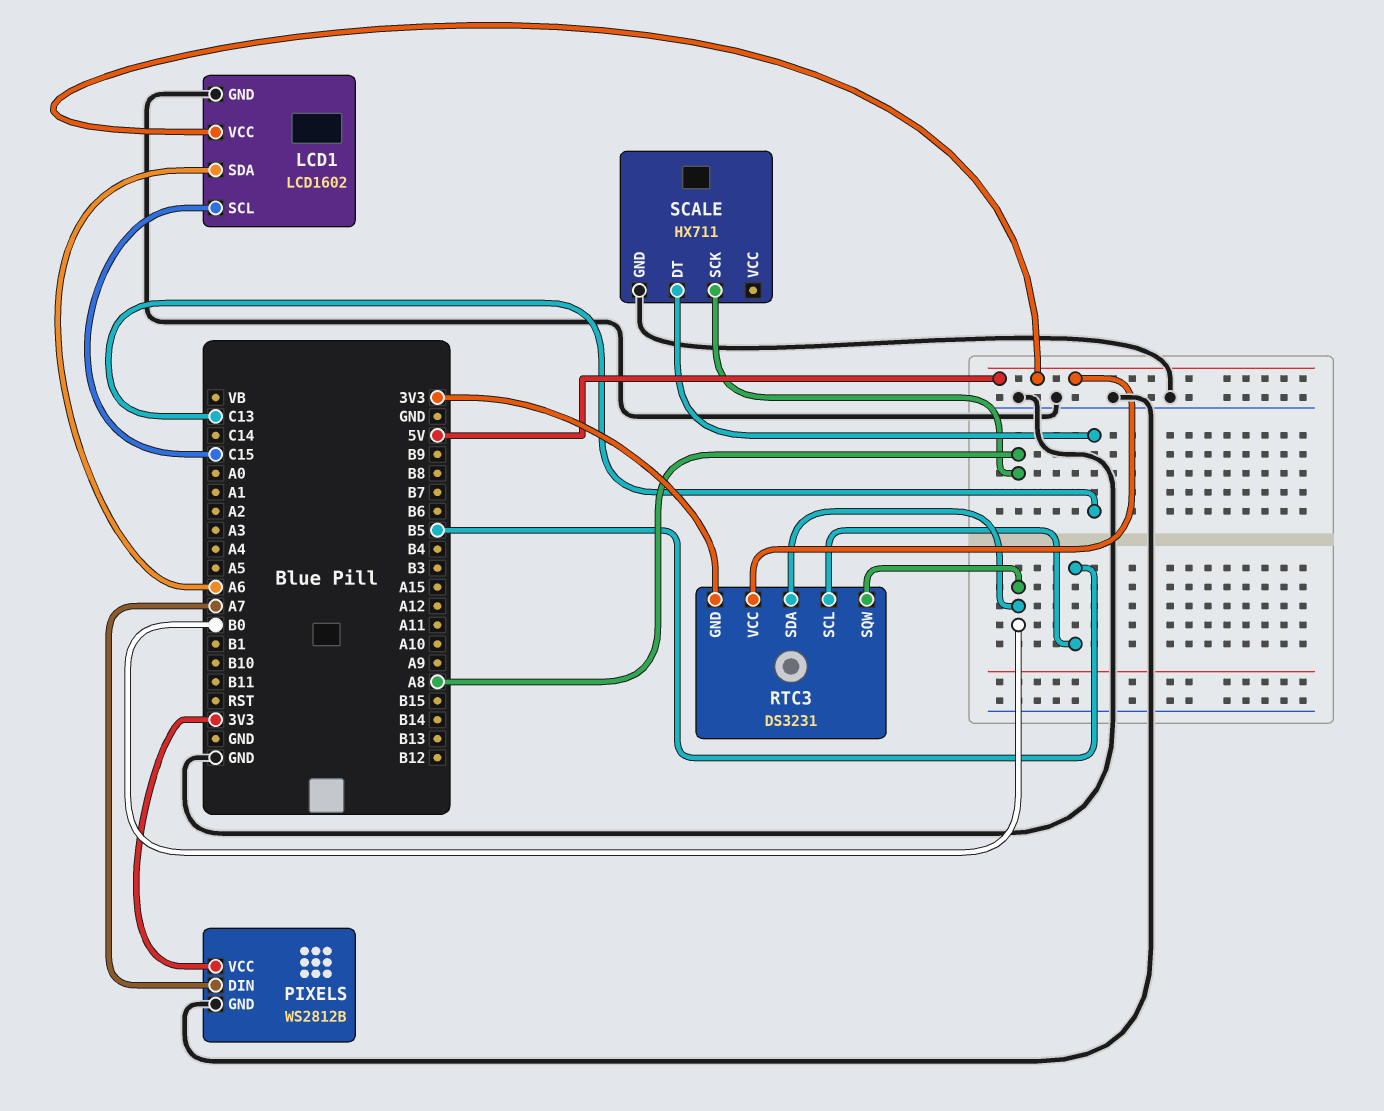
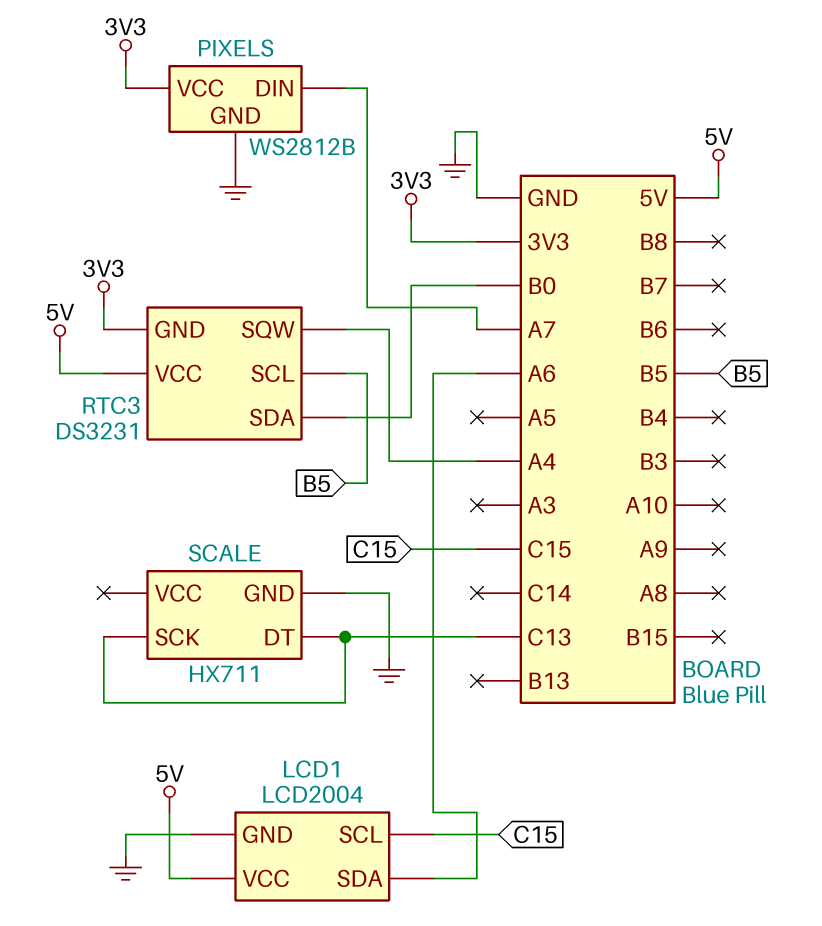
LCD1: LCD1602 -> LCD2004
RTC3 pin SQW: B0 -> A4
SCALE pin SCK: A8 -> C13

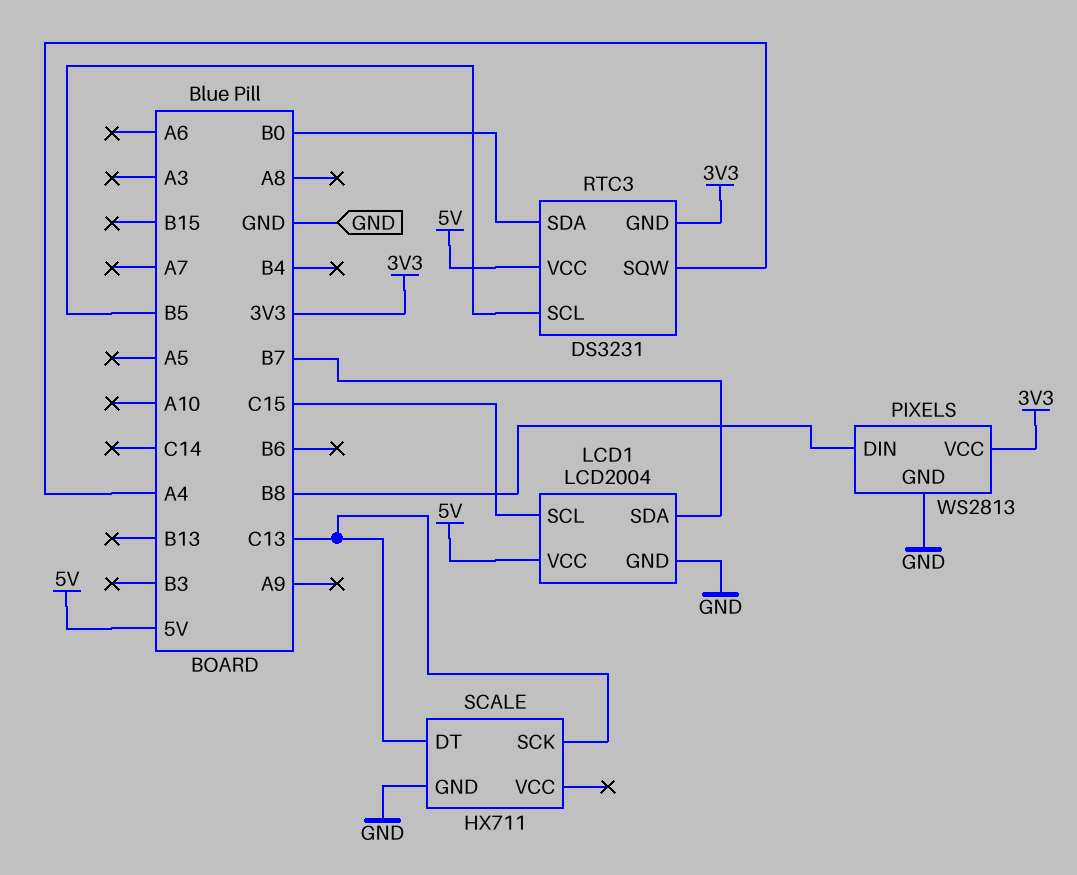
LCD1 pin SDA: A6 -> B7
PIXELS: WS2812B -> WS2813
PIXELS pin DIN: A7 -> B8

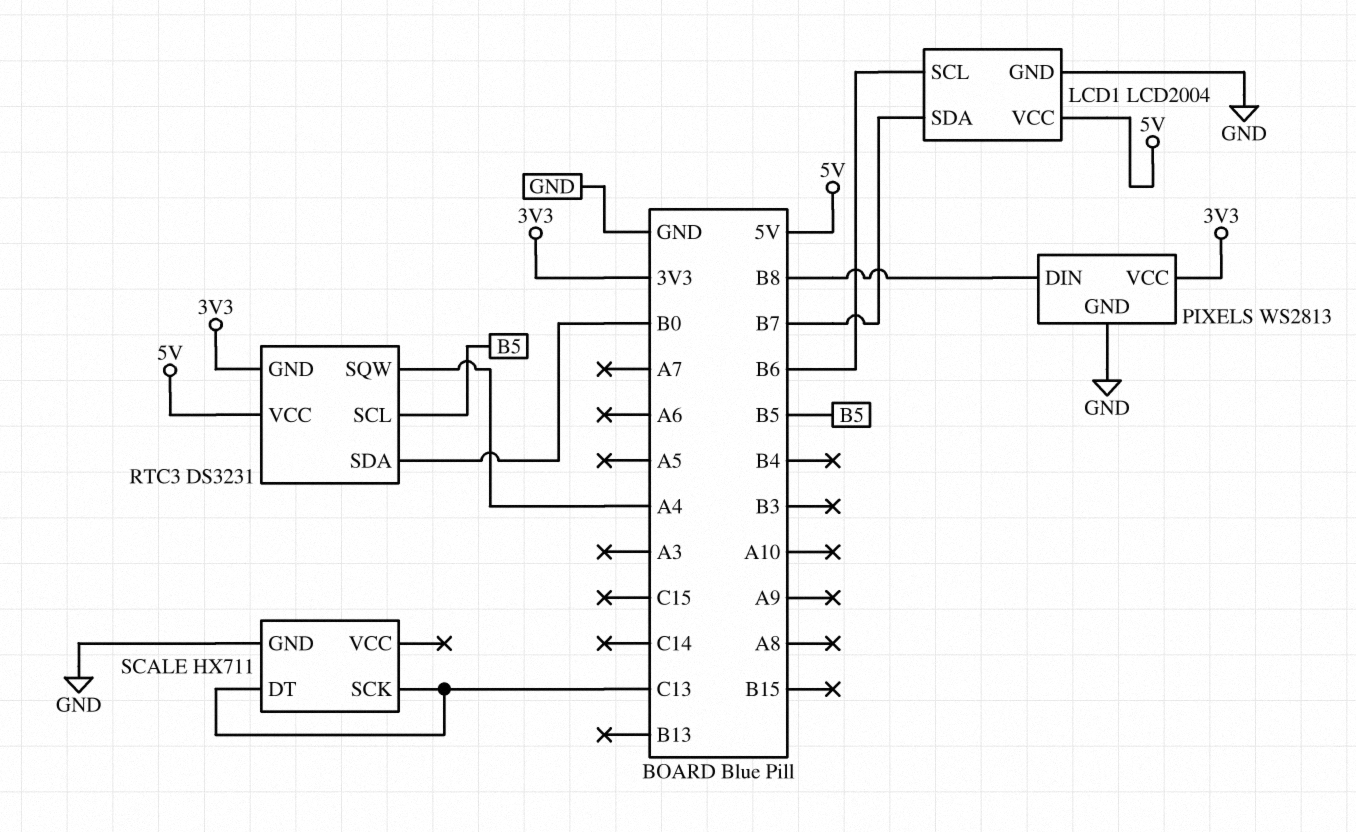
LCD1 pin SCL: C15 -> B6

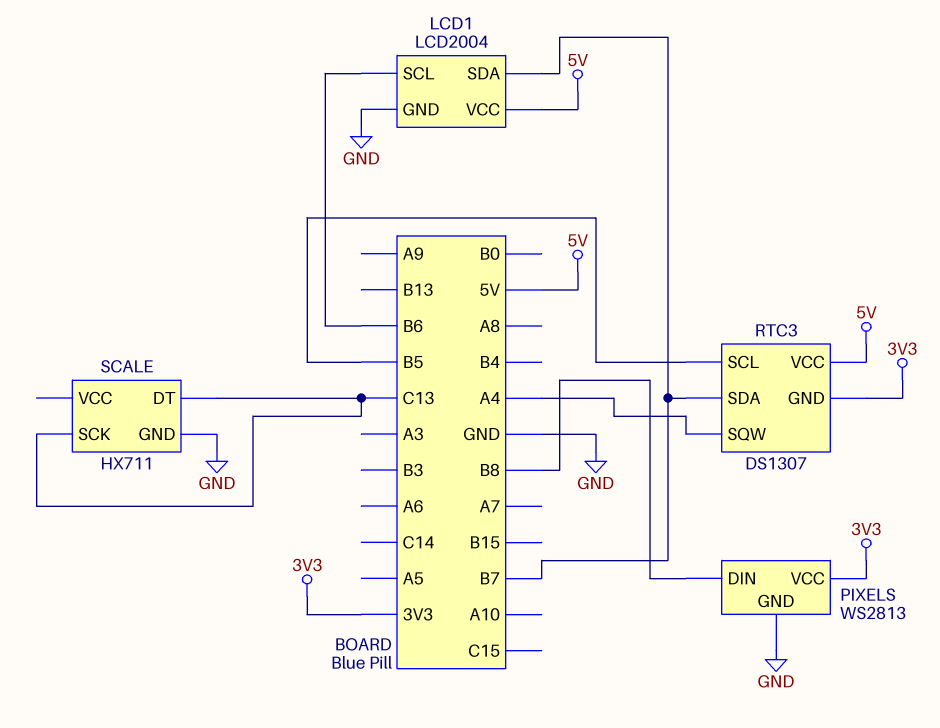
RTC3: DS3231 -> DS1307
RTC3 pin SDA: B0 -> B7

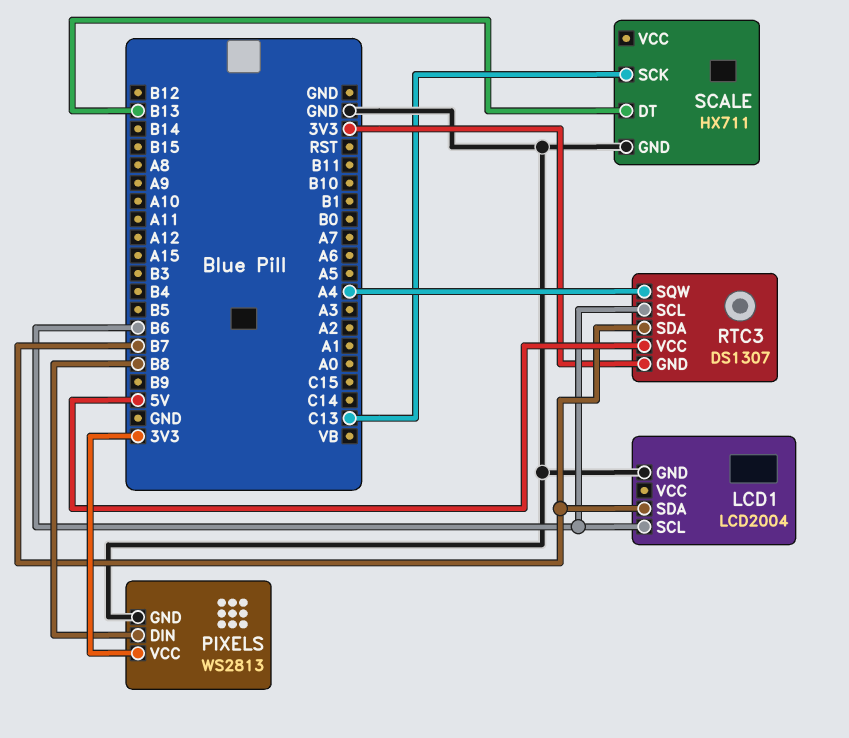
LCD1 pin VCC: 5V -> none
RTC3 pin SCL: B5 -> B6
SCALE pin DT: C13 -> B13

